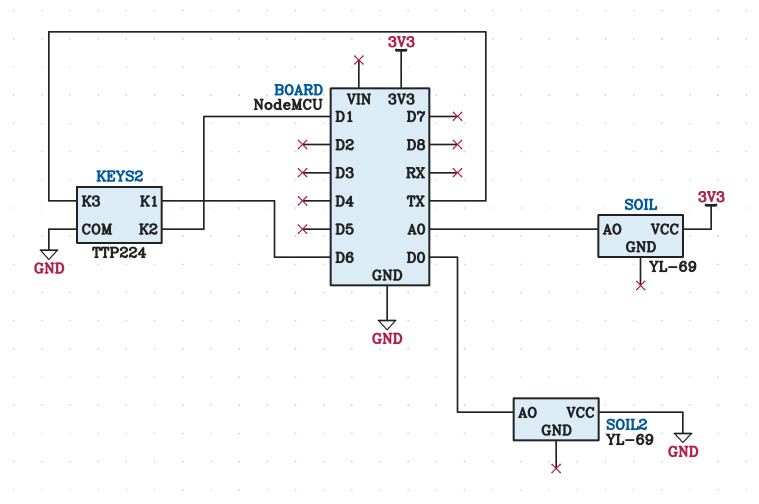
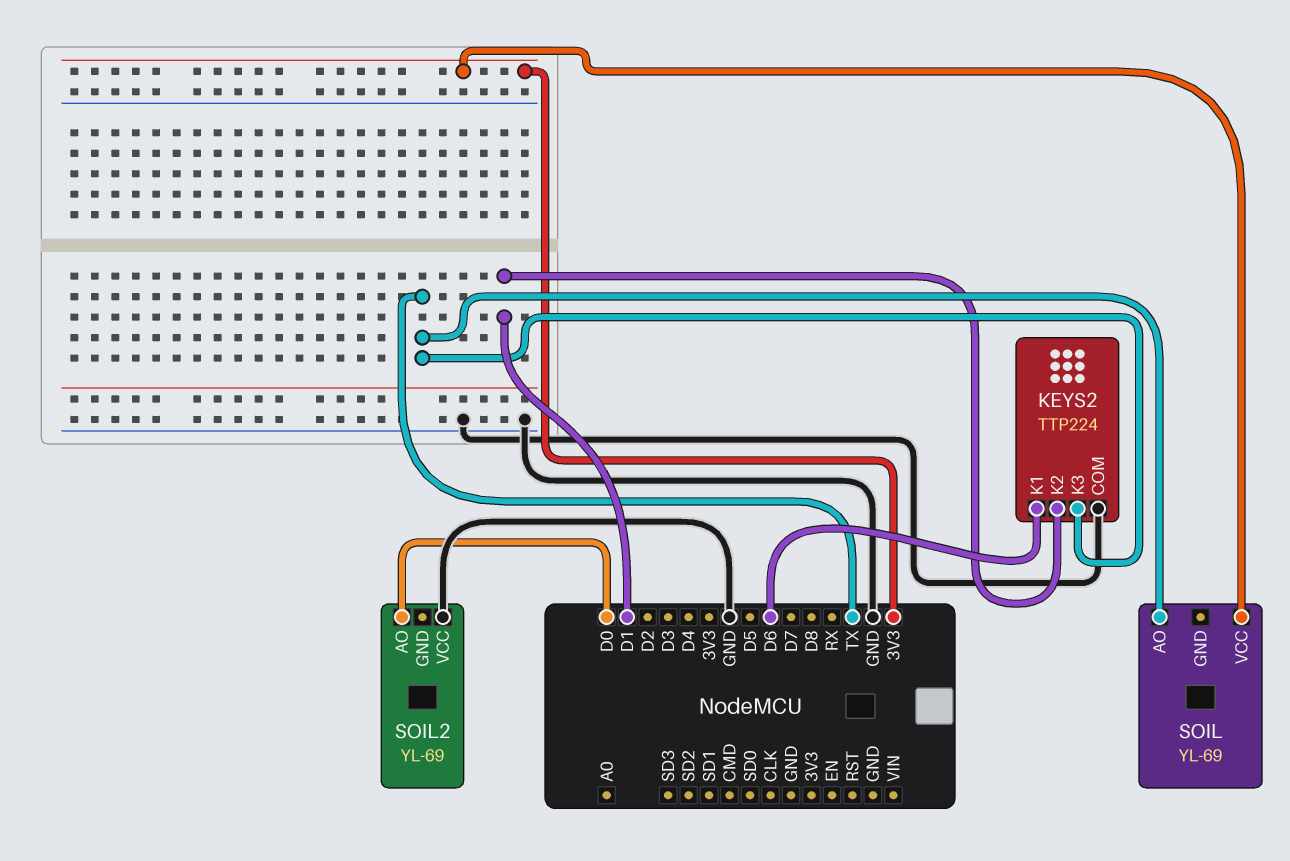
SOIL pin AO: A0 -> TX

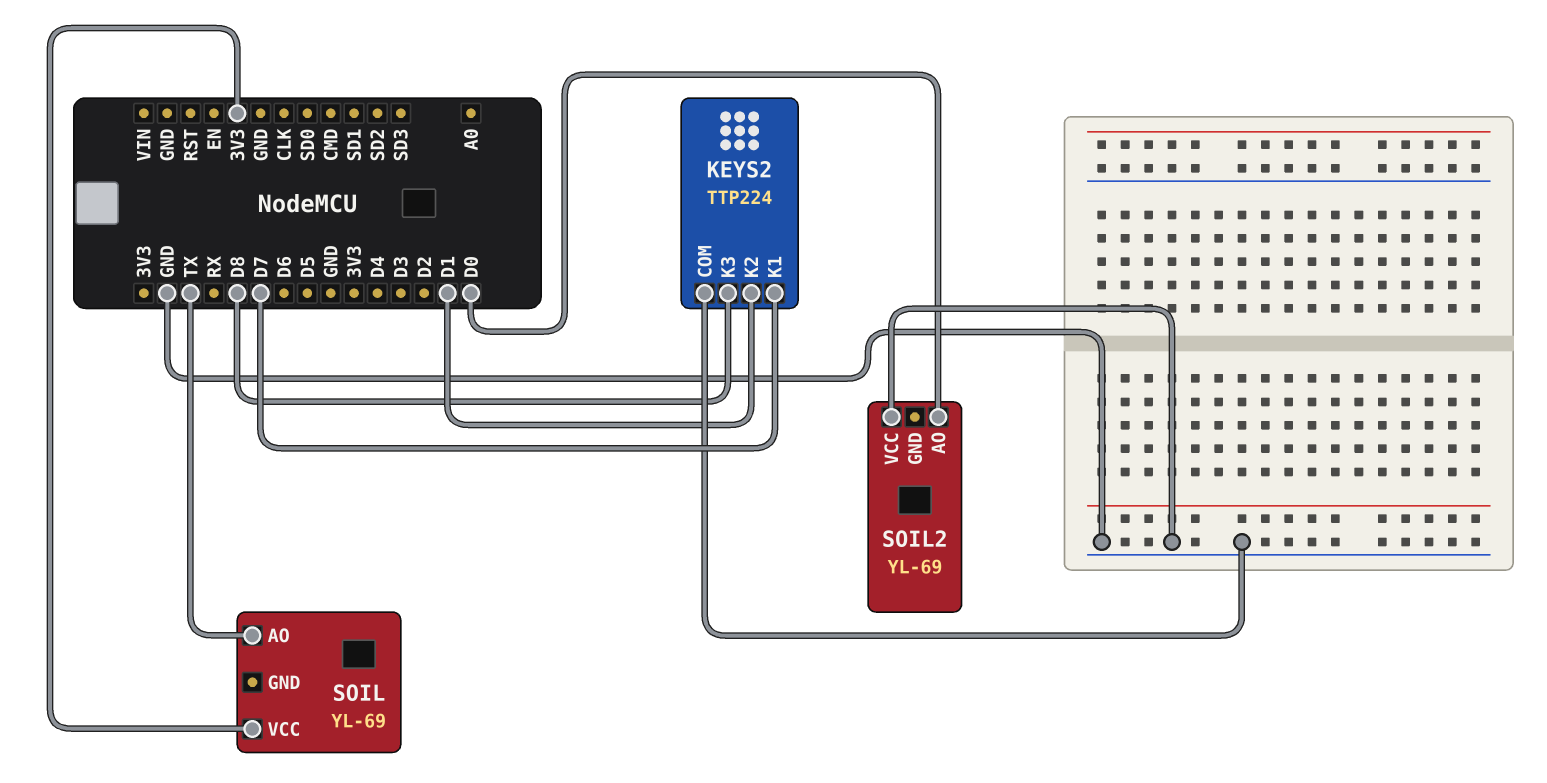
KEYS2 pin K1: D6 -> D7
KEYS2 pin K3: TX -> D8

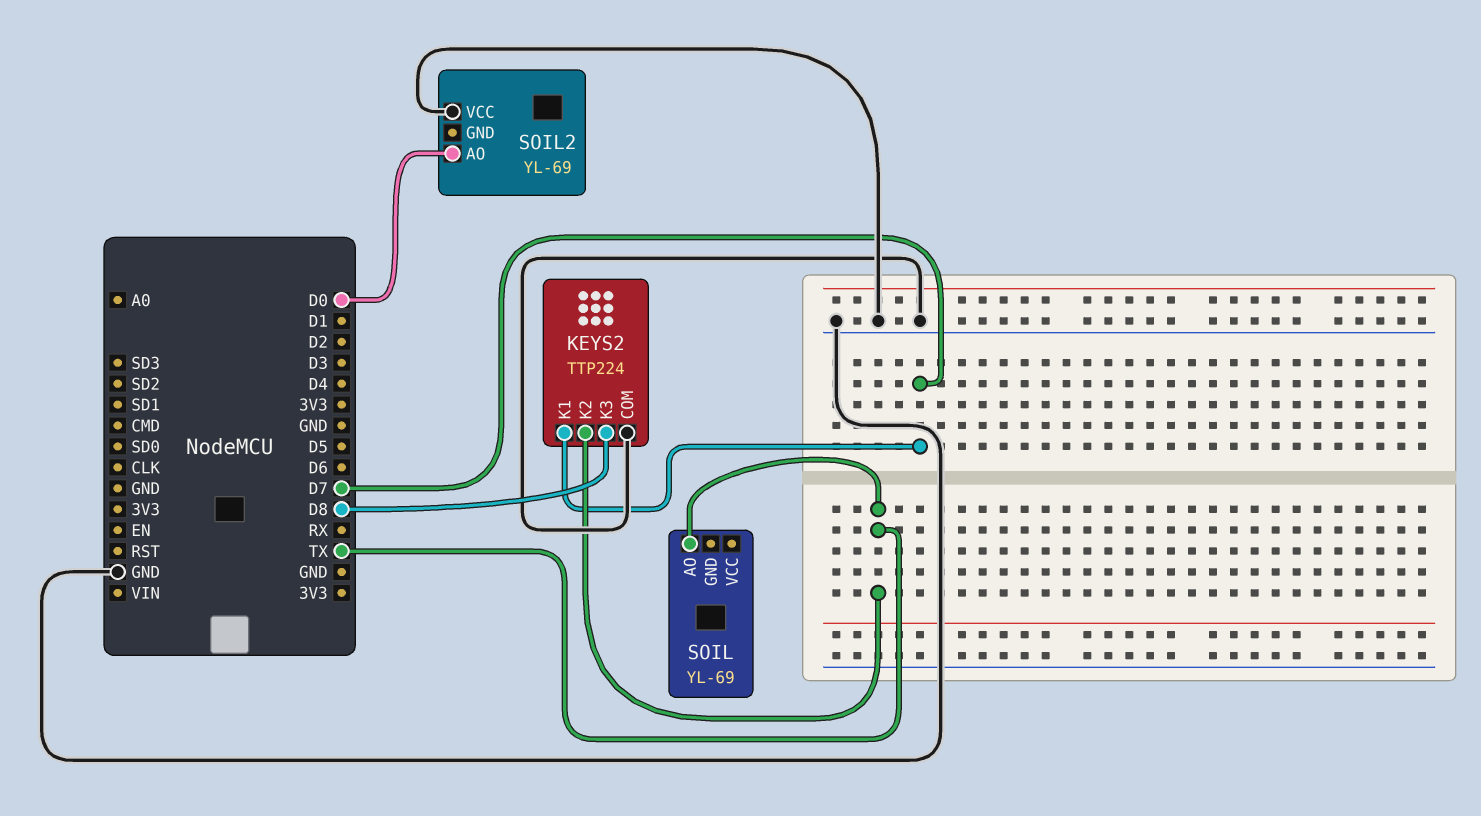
KEYS2 pin K2: D1 -> TX
SOIL pin VCC: 3V3 -> none

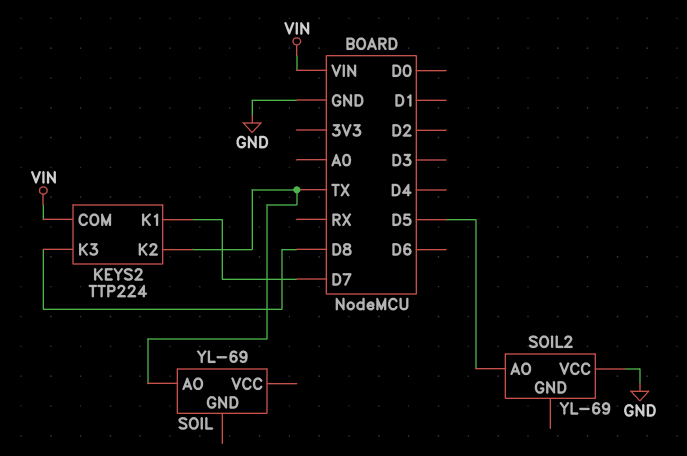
KEYS2 pin COM: GND -> VIN
SOIL2 pin AO: D0 -> D5

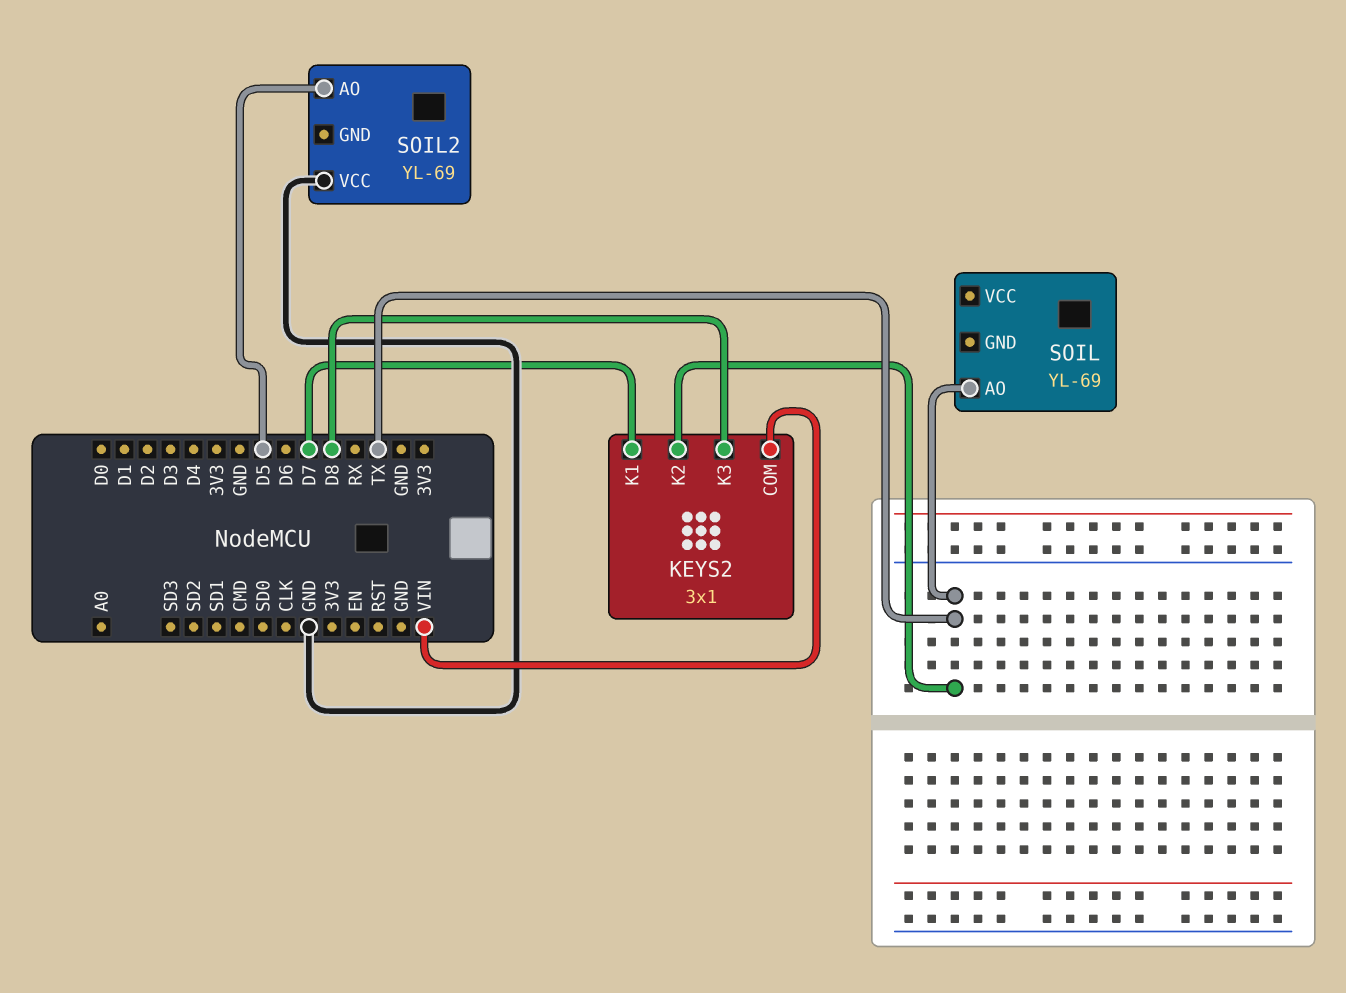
KEYS2: TTP224 -> 3x1

